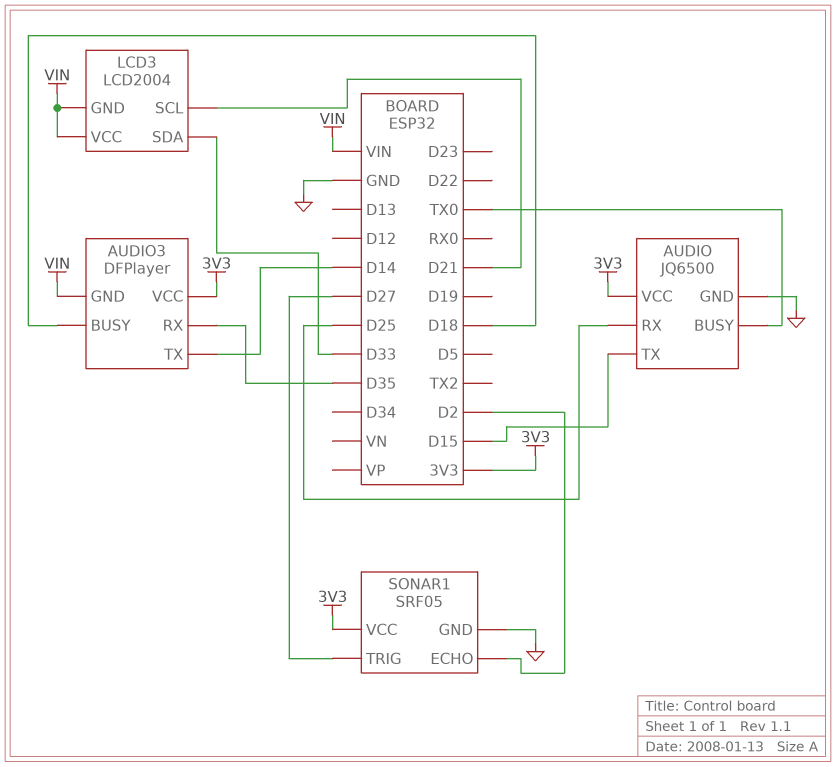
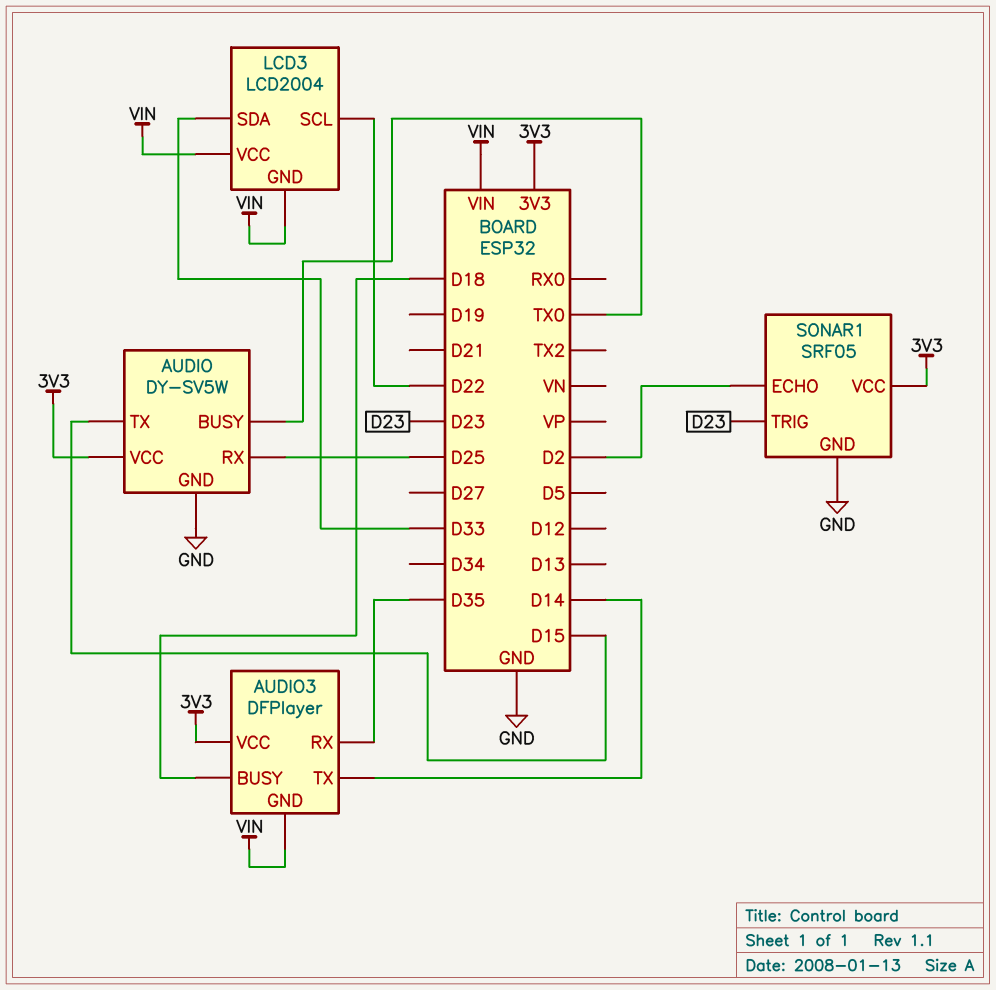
AUDIO: JQ6500 -> DY-SV5W
LCD3 pin SCL: D21 -> D22
SONAR1 pin TRIG: D27 -> D23

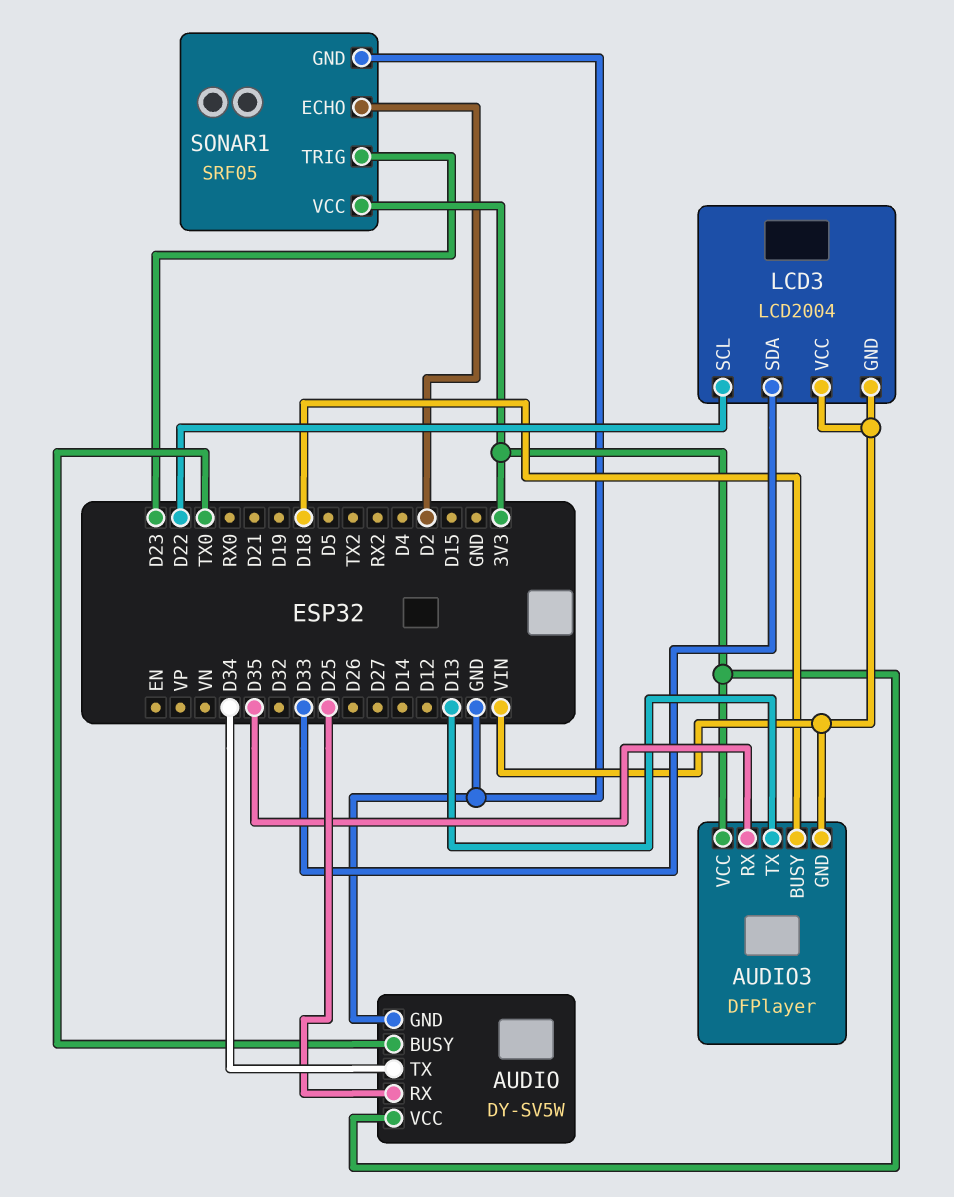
AUDIO pin TX: D15 -> D34
AUDIO3 pin TX: D14 -> D13

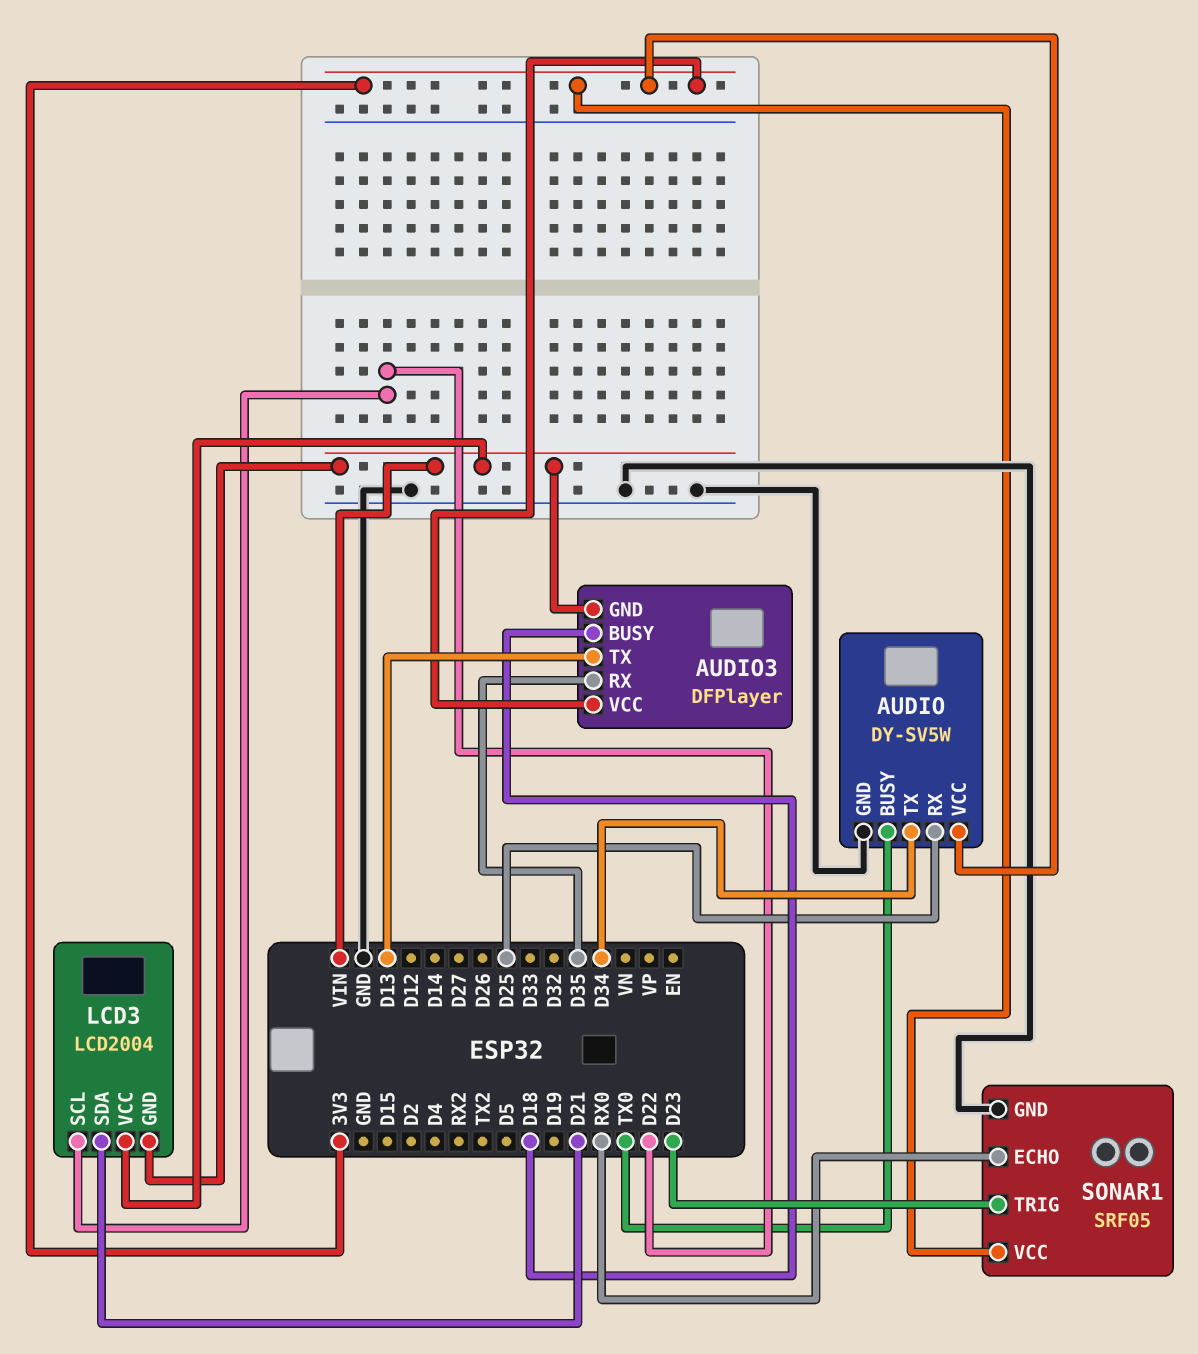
LCD3 pin SDA: D33 -> D21
SONAR1 pin ECHO: D2 -> RX0

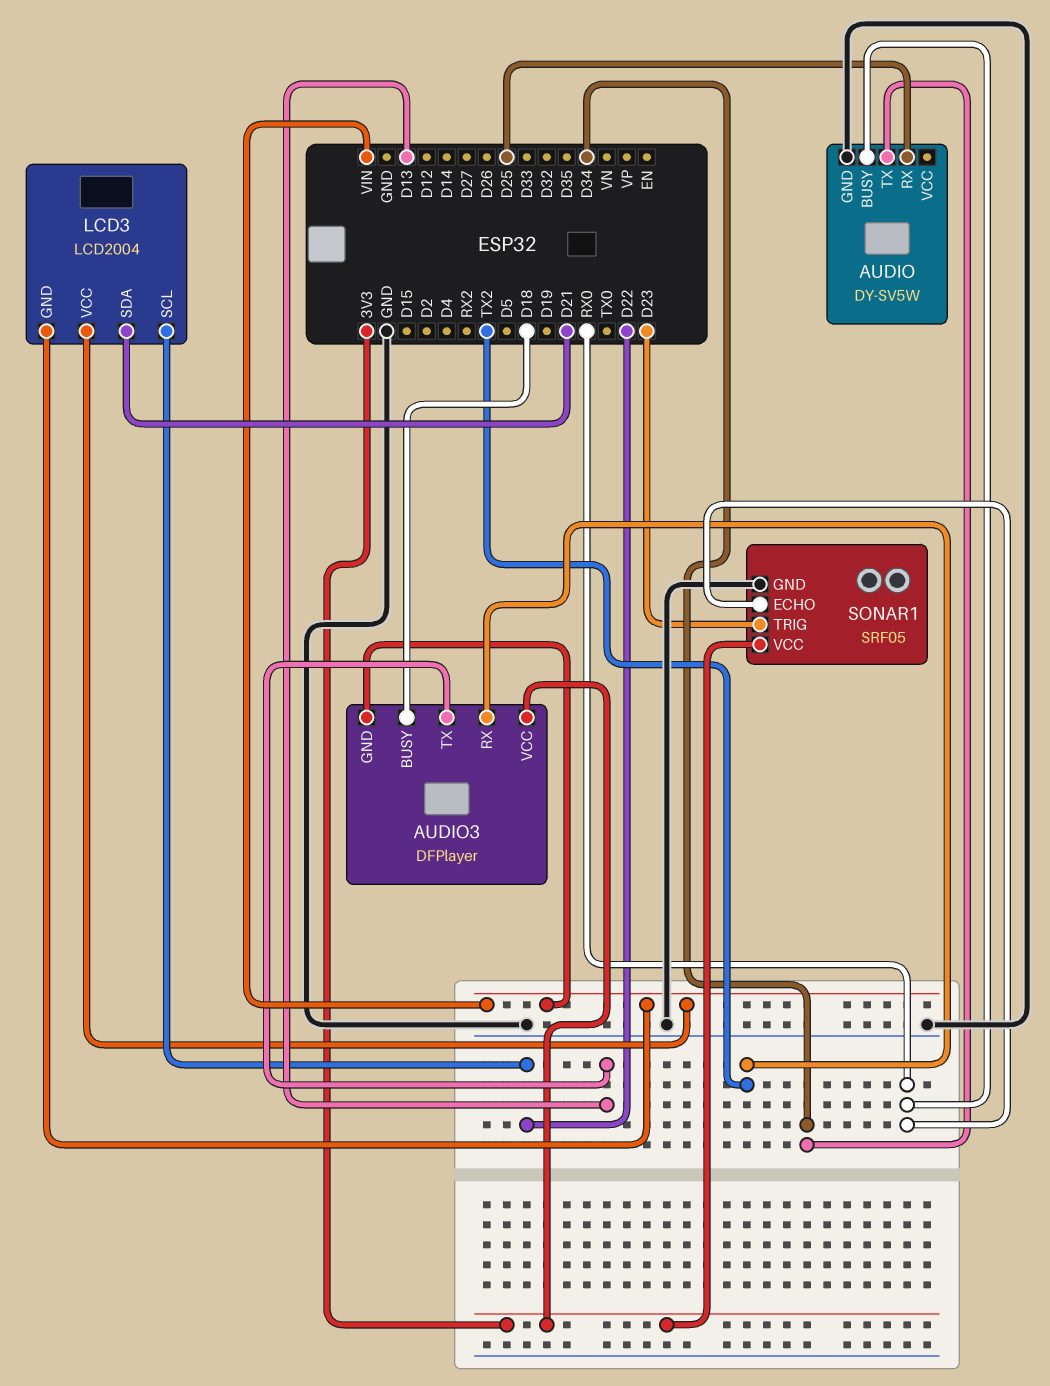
AUDIO pin BUSY: TX0 -> RX0
AUDIO pin VCC: 3V3 -> none
AUDIO3 pin RX: D35 -> TX2

